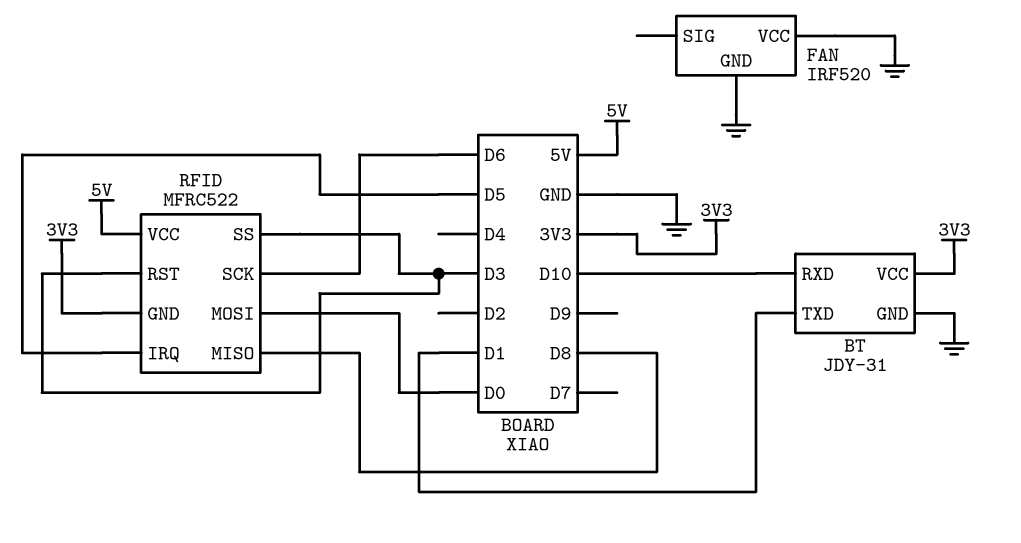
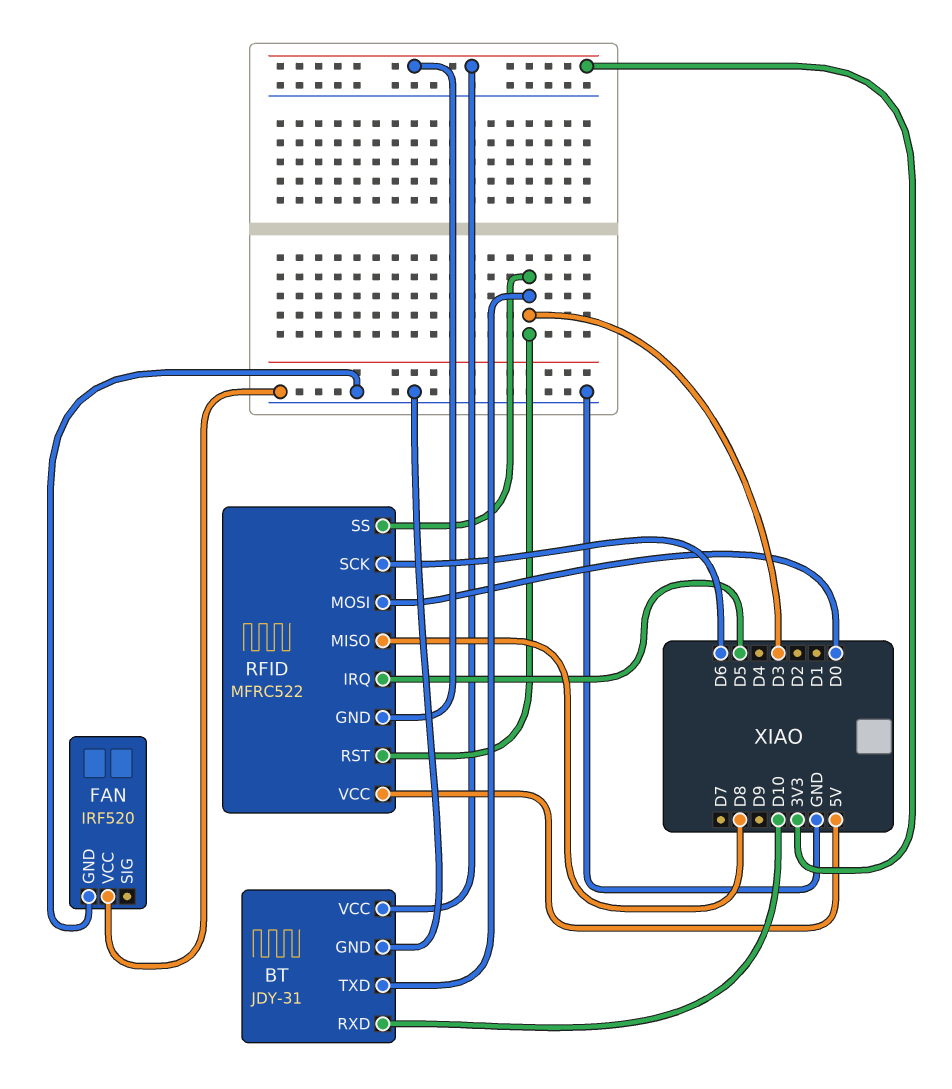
BT pin TXD: D1 -> D3

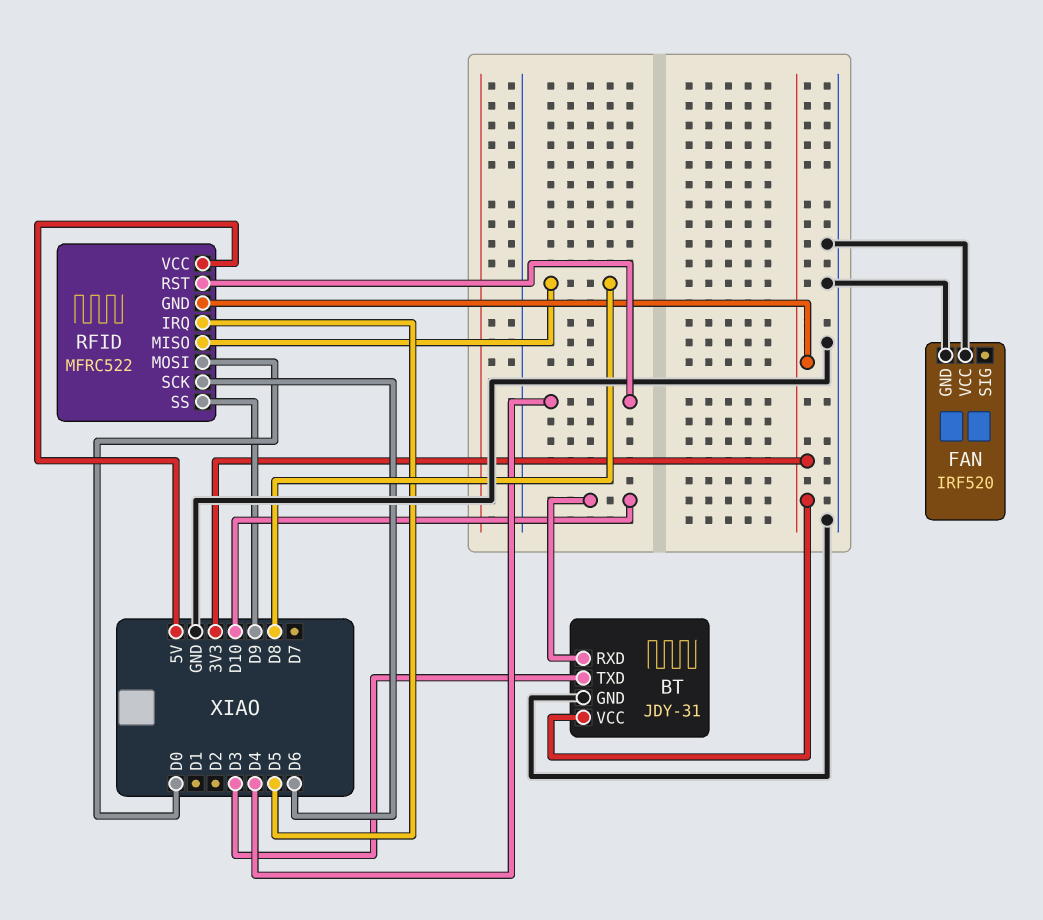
RFID pin RST: D3 -> D4
RFID pin SS: D3 -> D9

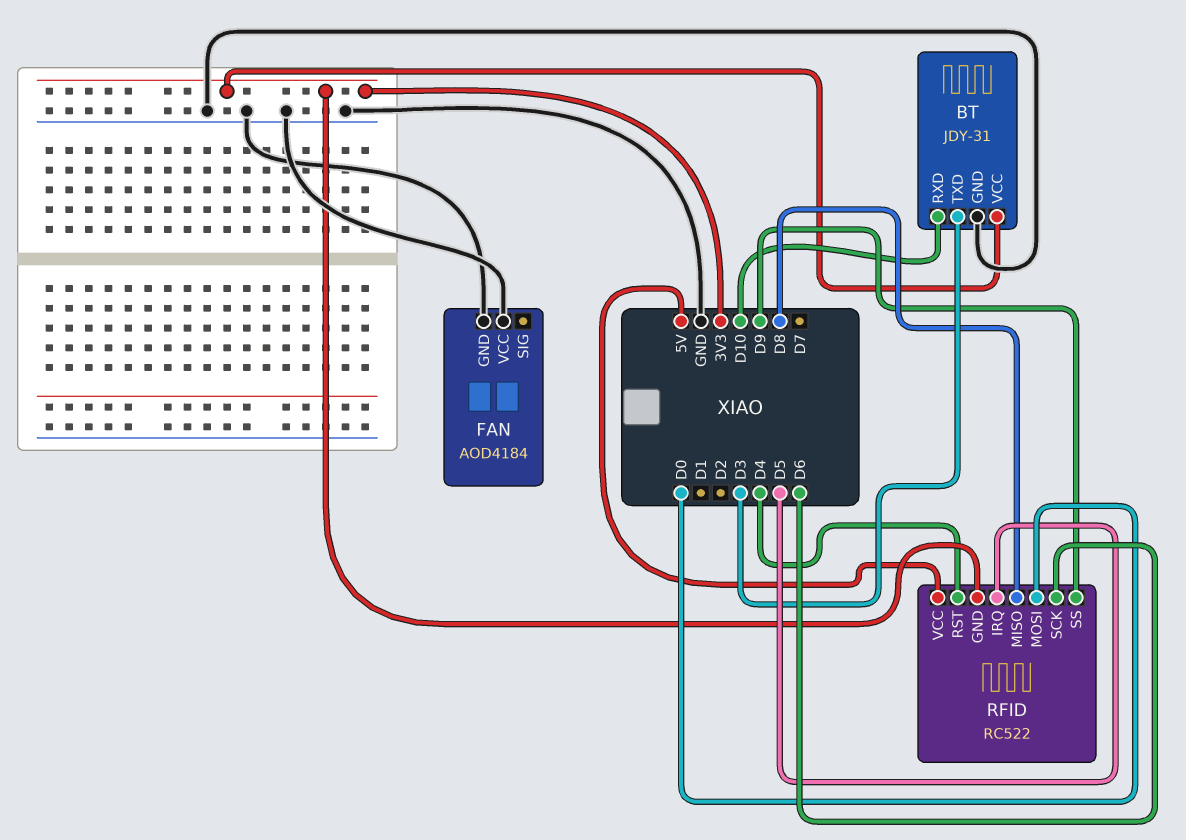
FAN: IRF520 -> AOD4184
RFID: MFRC522 -> RC522

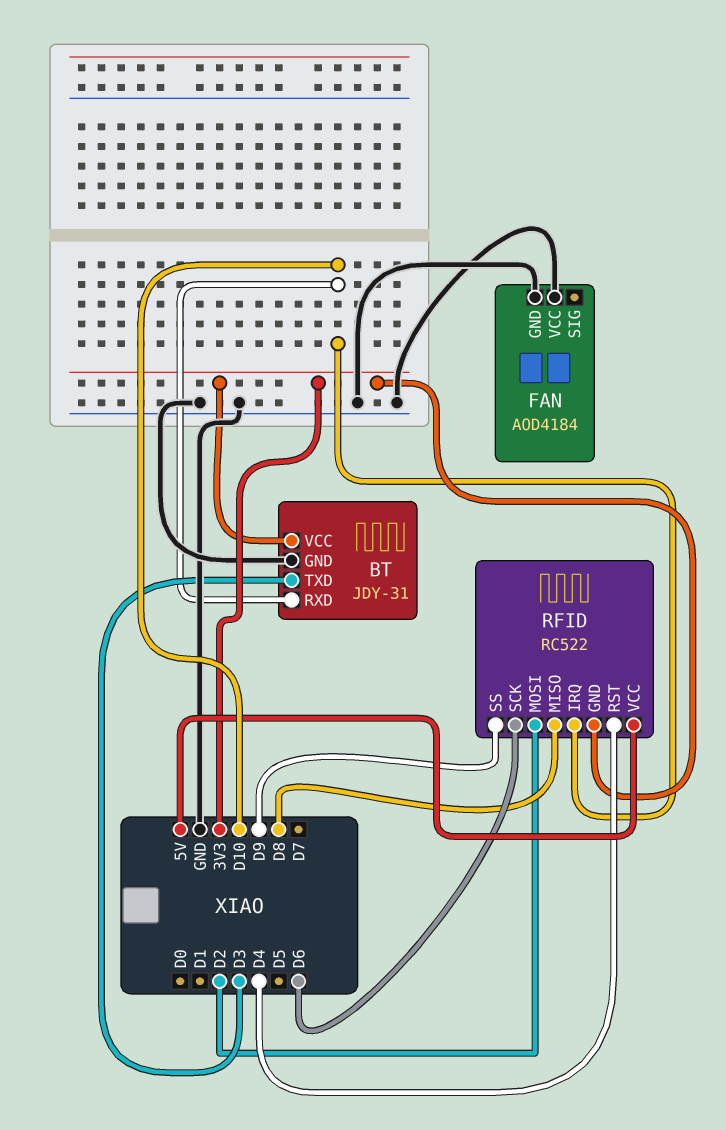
RFID pin IRQ: D5 -> D10
RFID pin MOSI: D0 -> D2

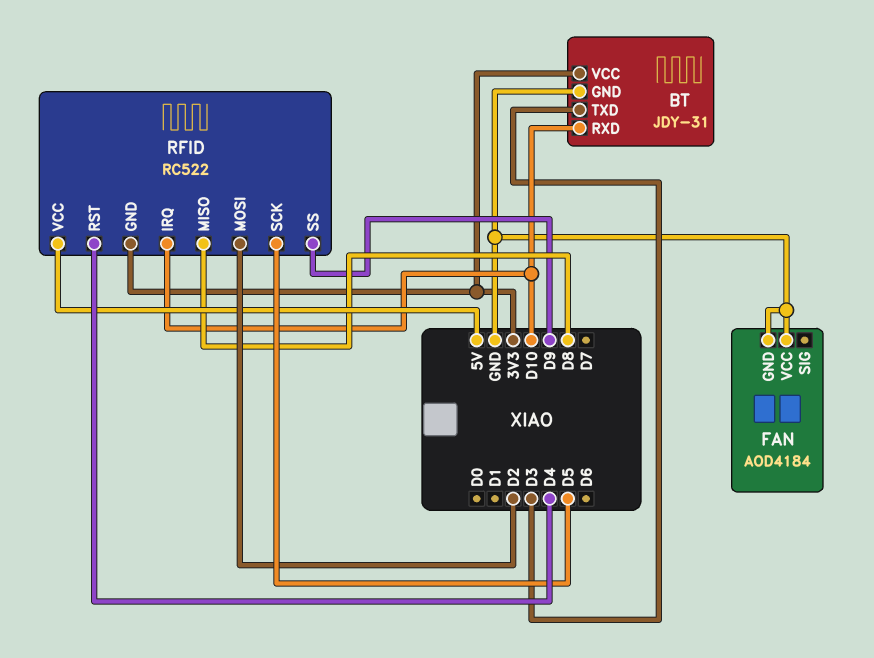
RFID pin SCK: D6 -> D5

